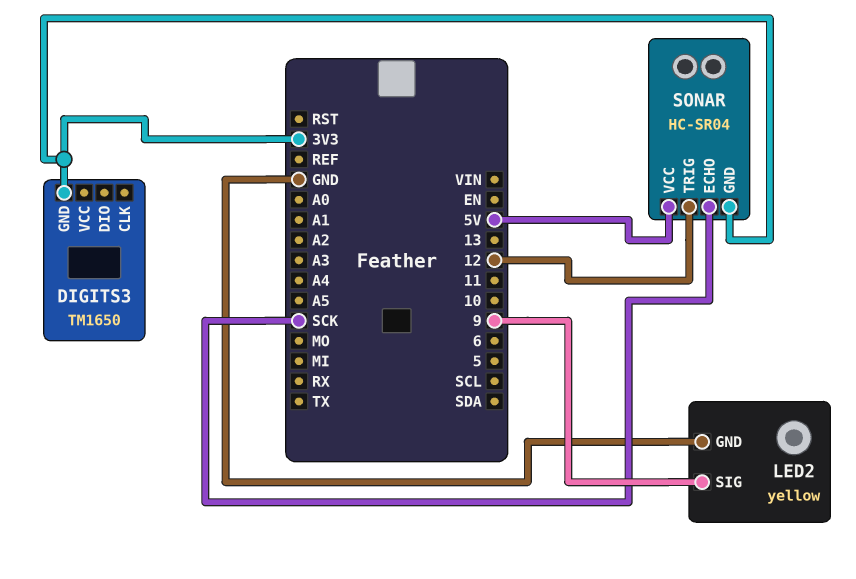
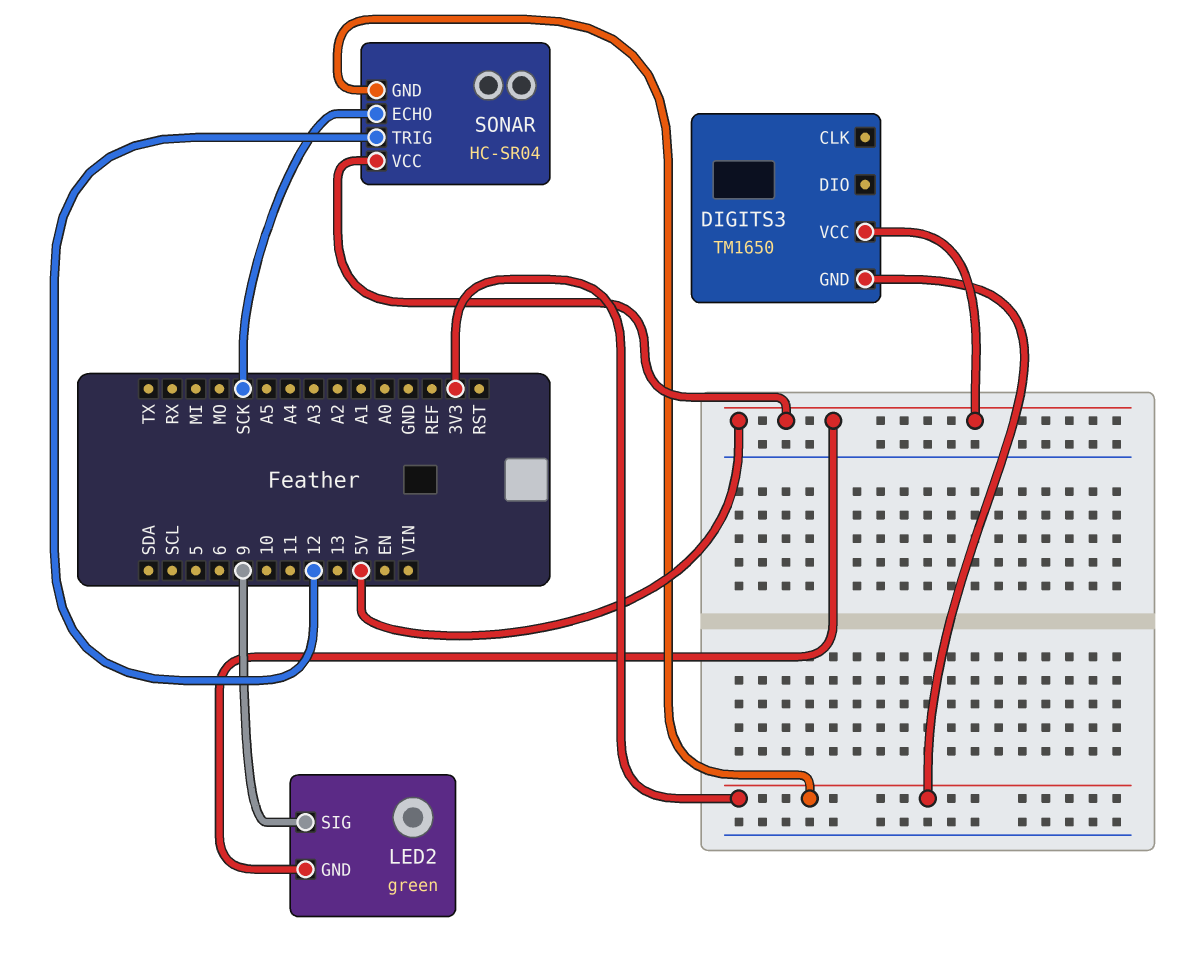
DIGITS3 pin VCC: none -> 5V
LED2: yellow -> green
LED2 pin GND: GND -> 5V

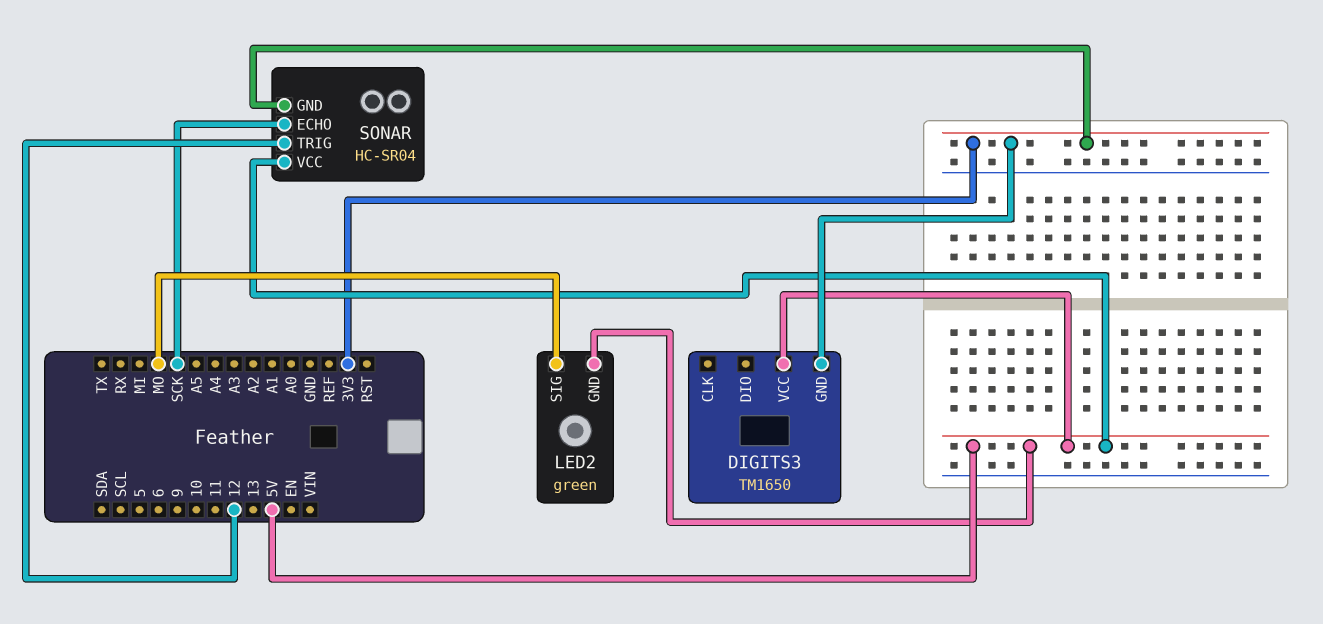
LED2 pin SIG: 9 -> MO

